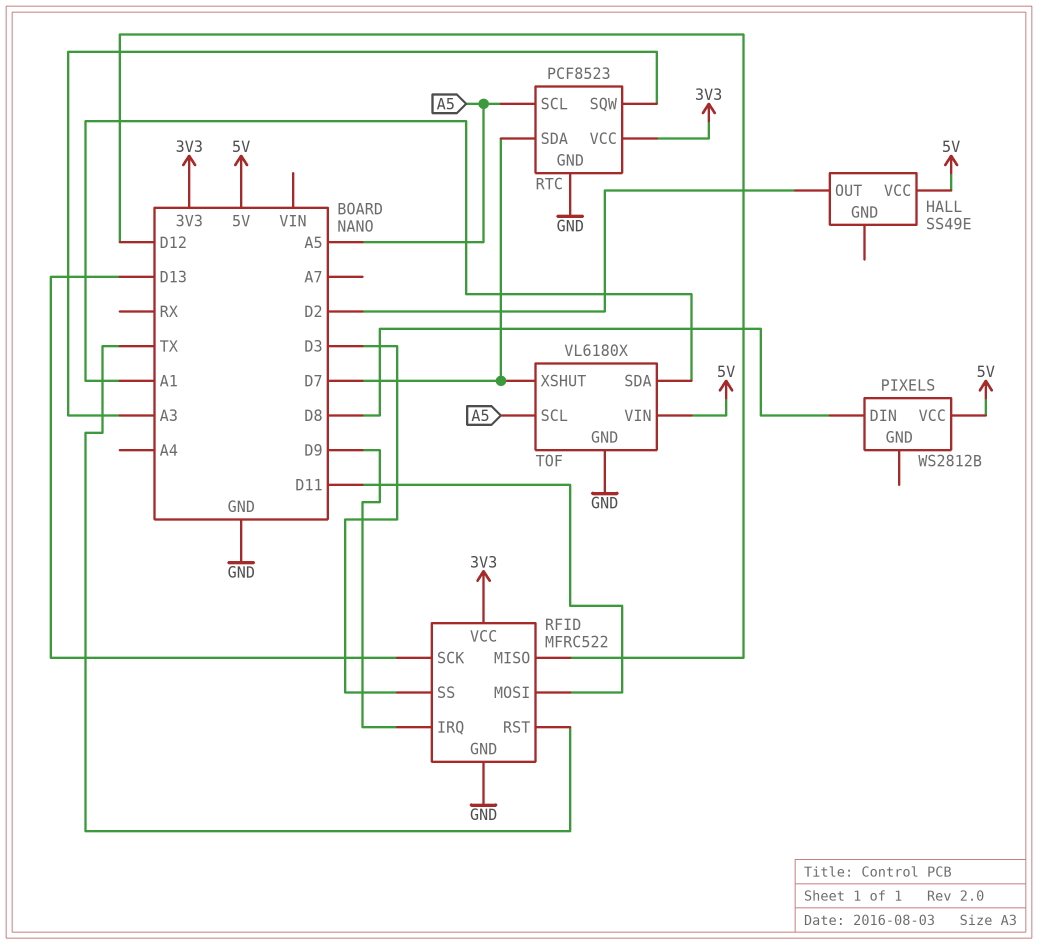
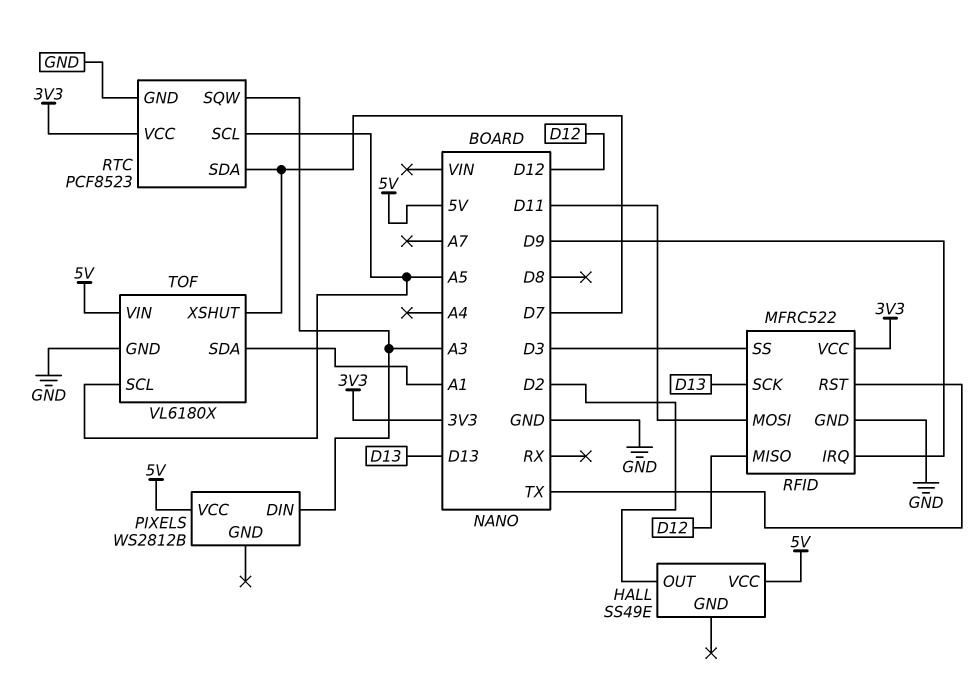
PIXELS pin DIN: D8 -> A3

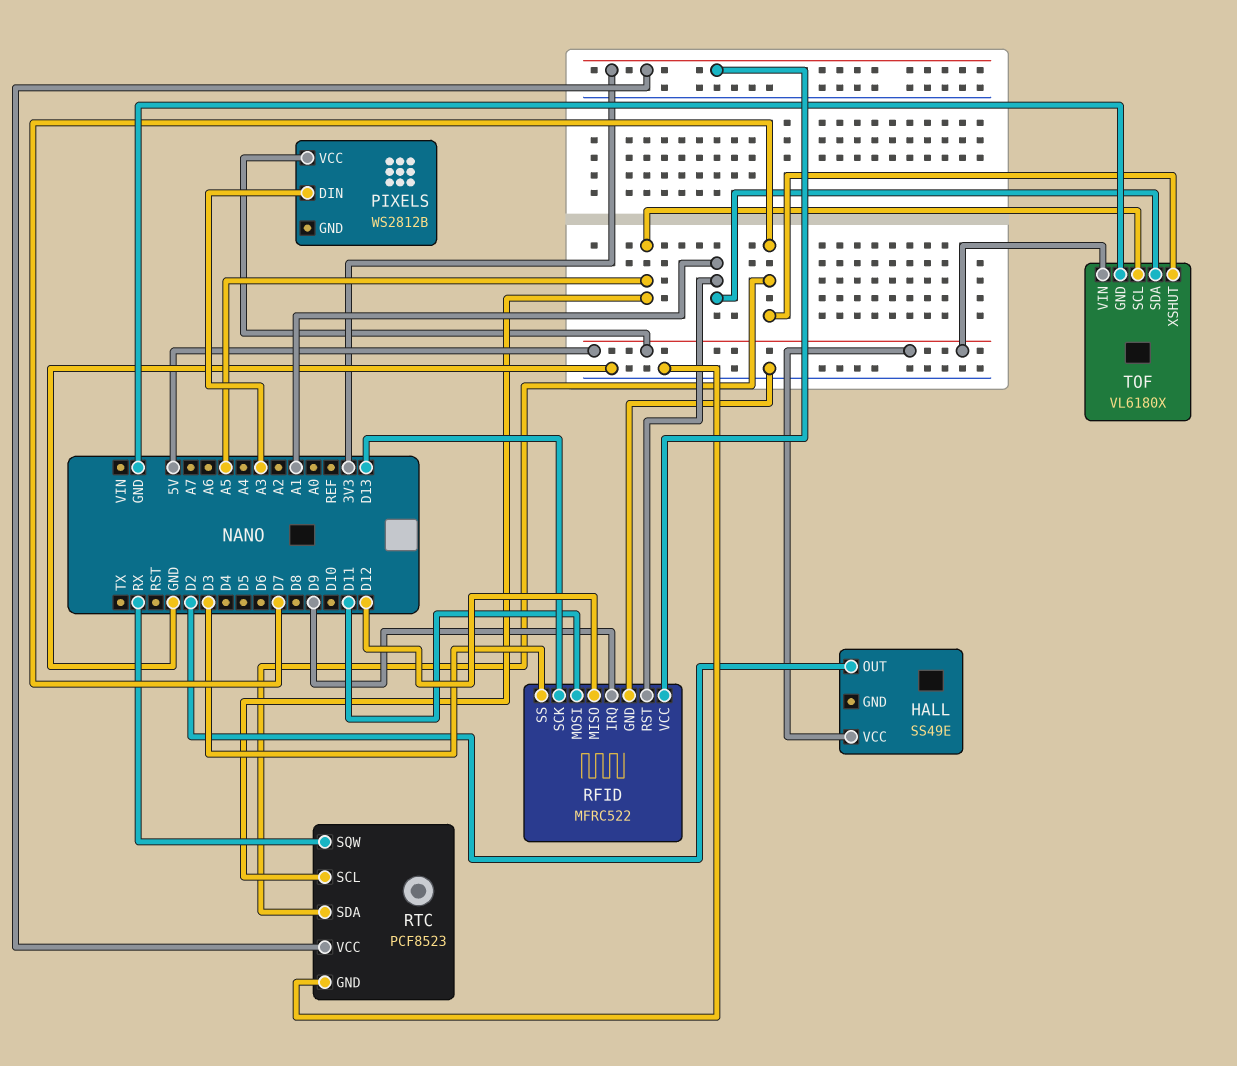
RFID pin RST: TX -> A1
RTC pin SQW: A3 -> RX

